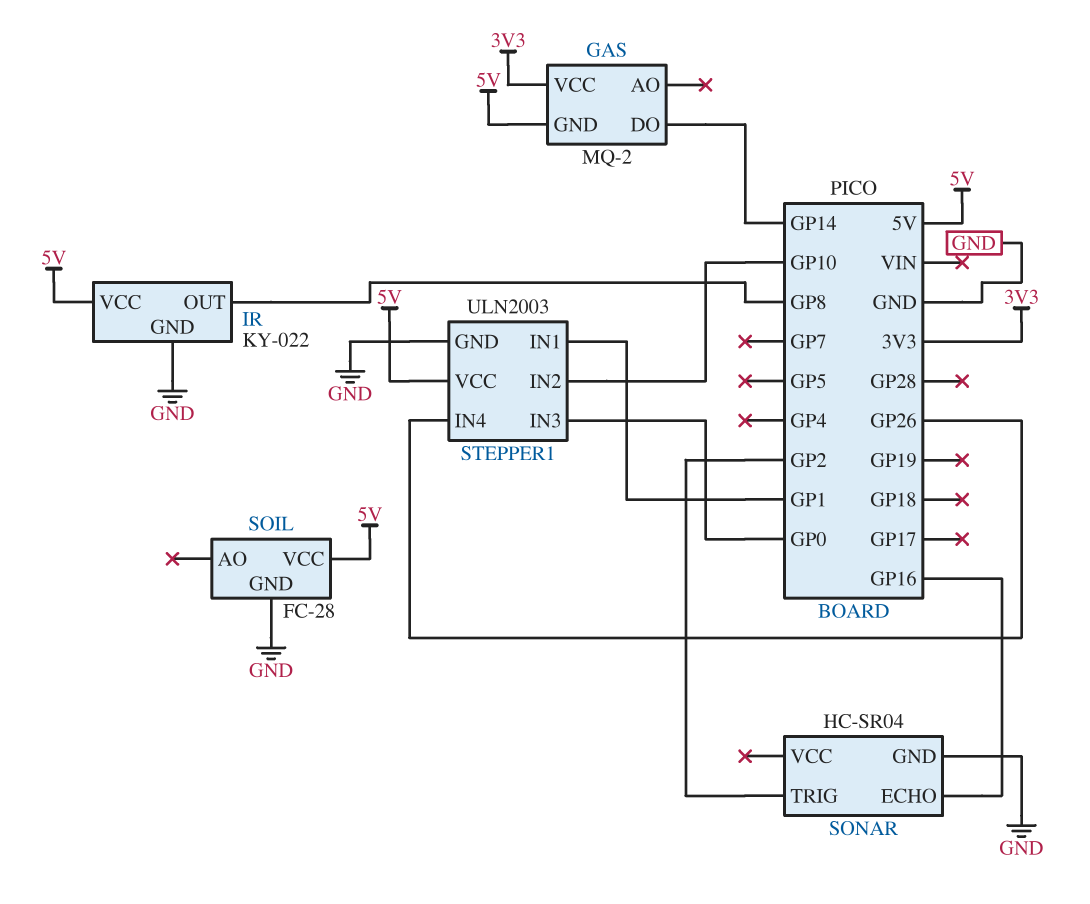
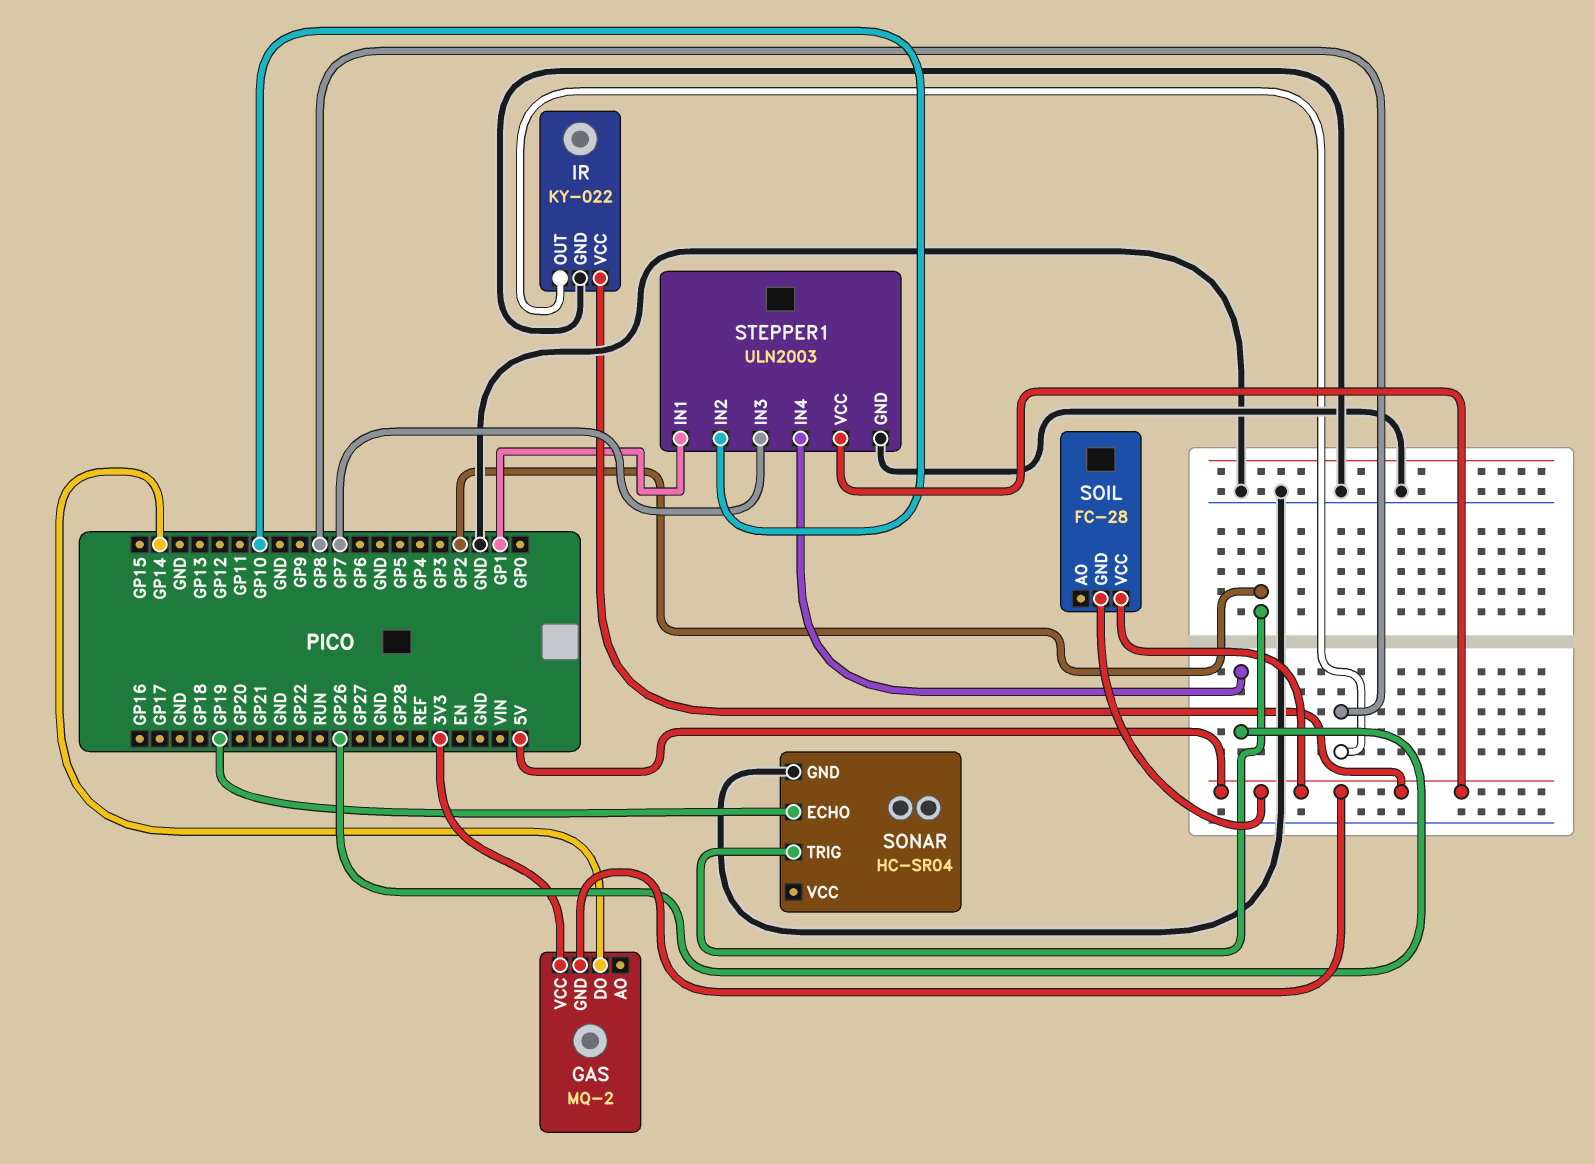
SOIL pin GND: GND -> 5V
SONAR pin ECHO: GP16 -> GP19
STEPPER1 pin IN3: GP0 -> GP7

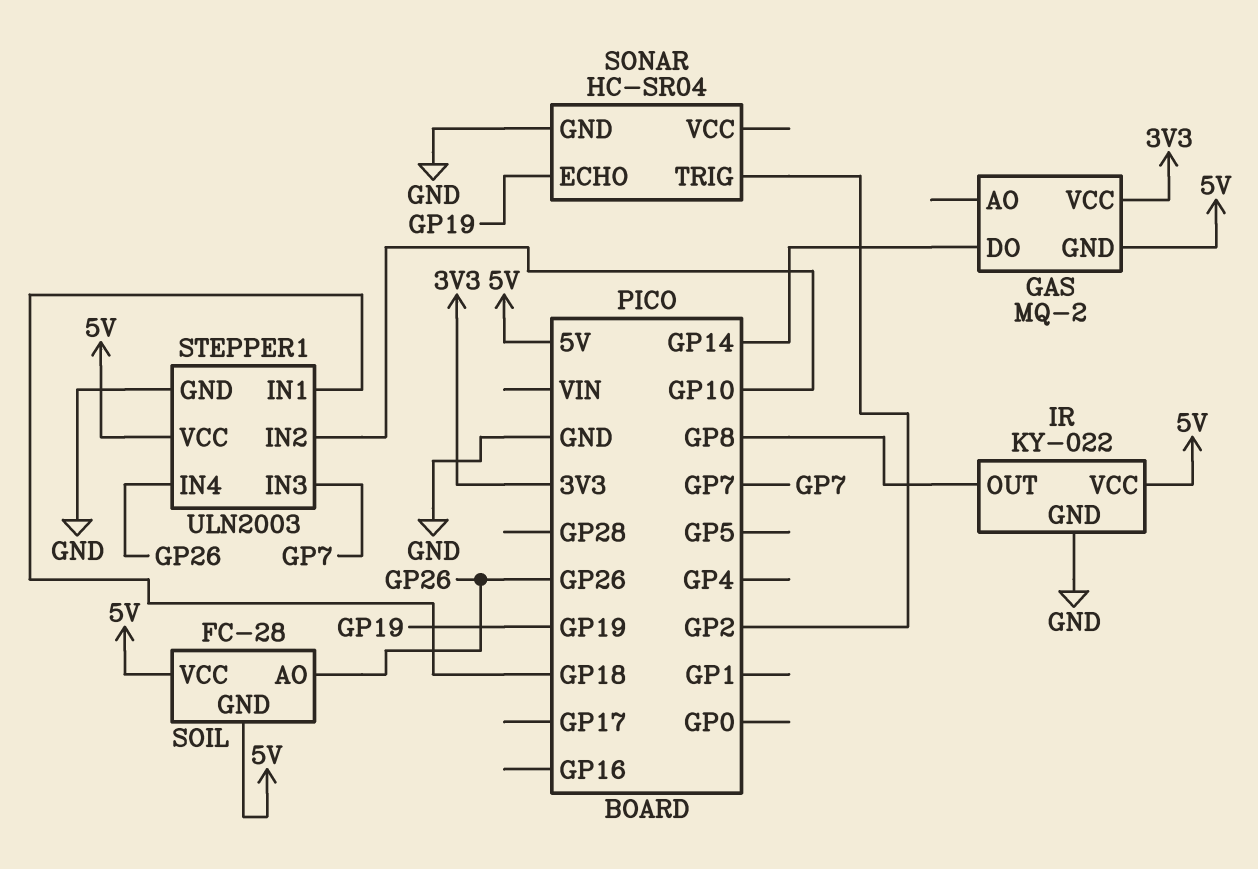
SOIL pin AO: none -> GP26
STEPPER1 pin IN1: GP1 -> GP18

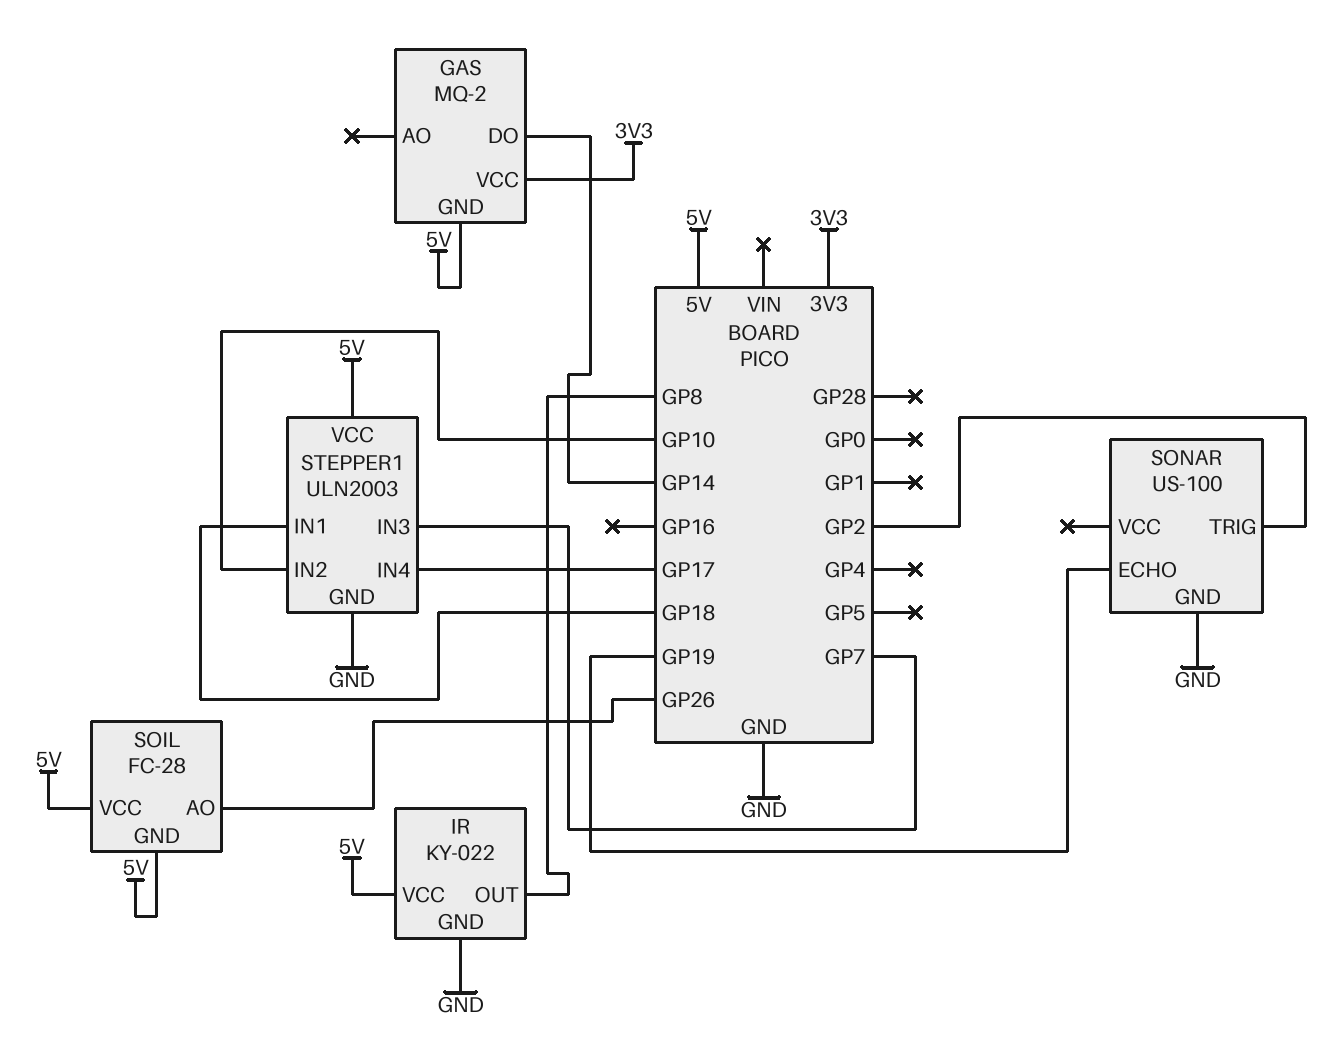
SONAR: HC-SR04 -> US-100
STEPPER1 pin IN4: GP26 -> GP17

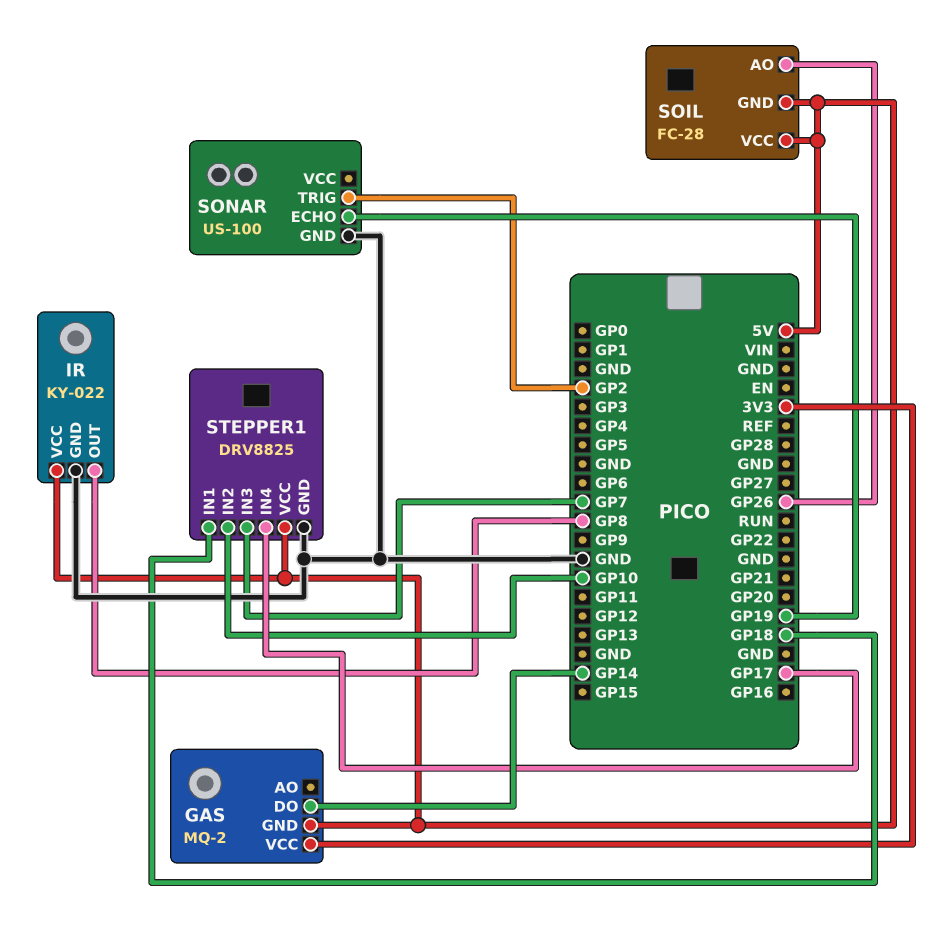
STEPPER1: ULN2003 -> DRV8825

